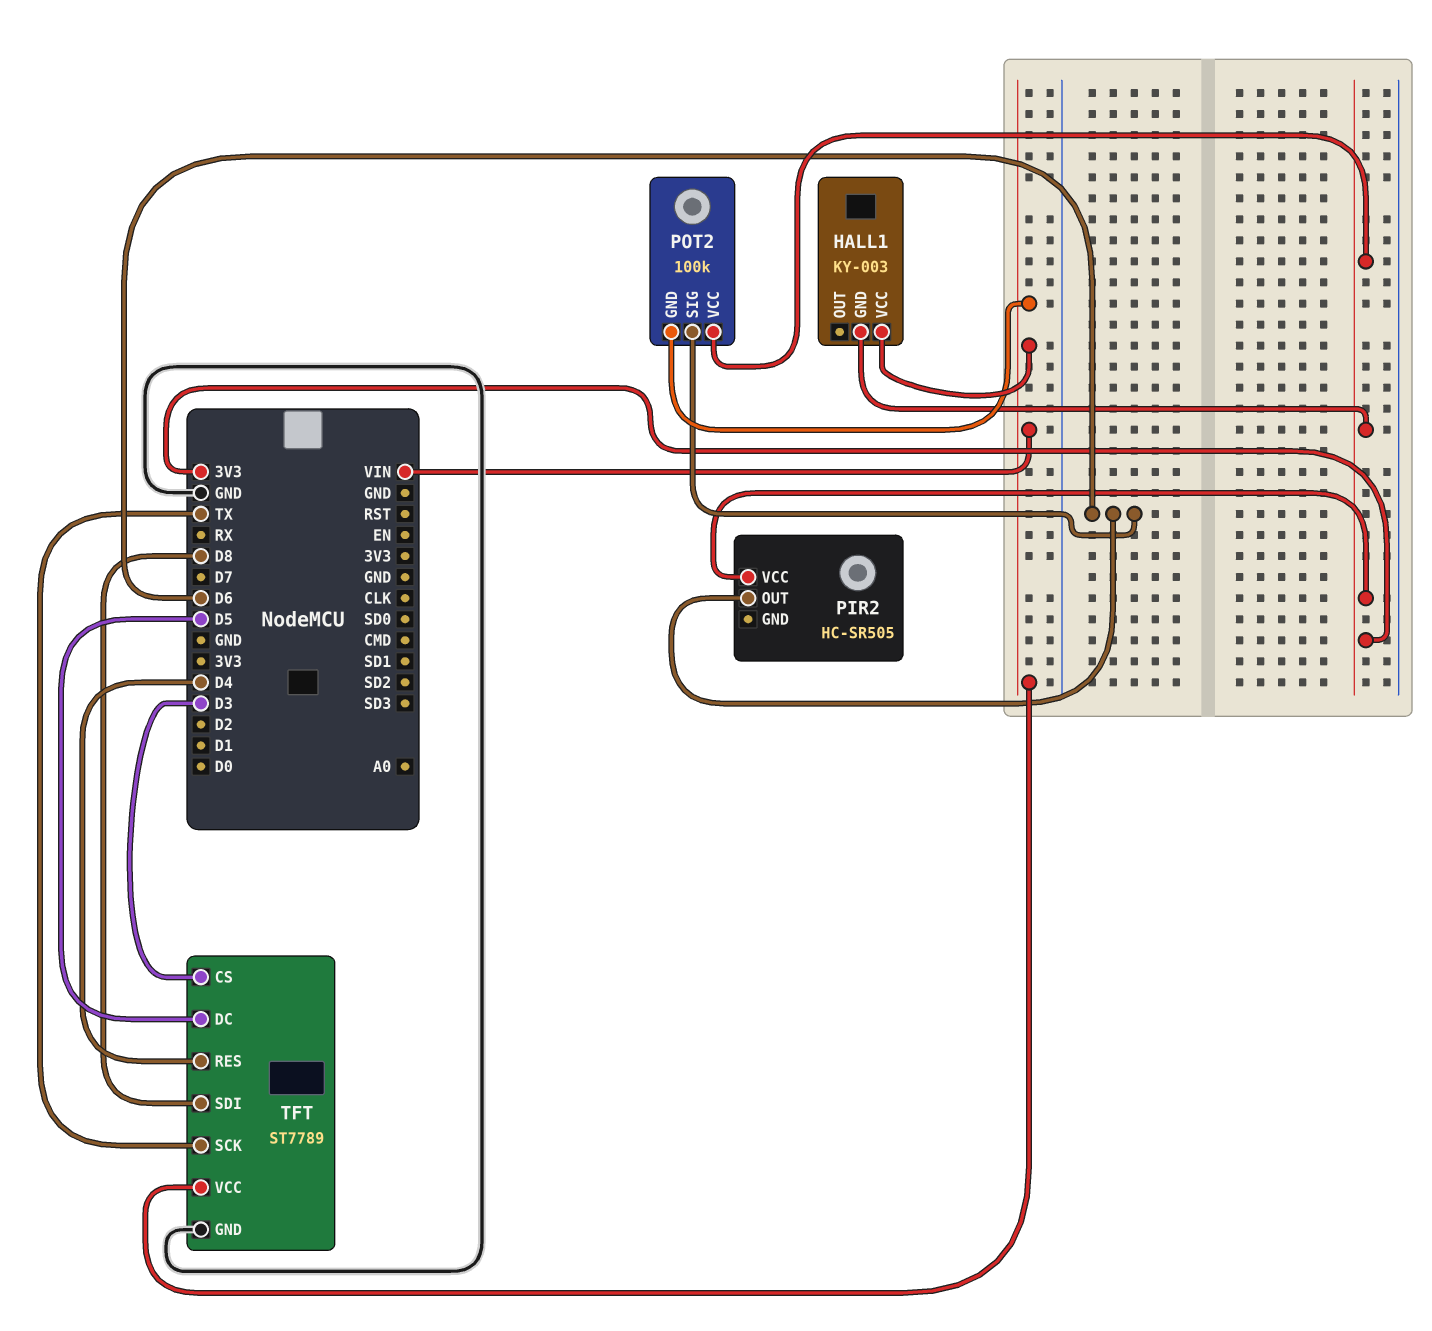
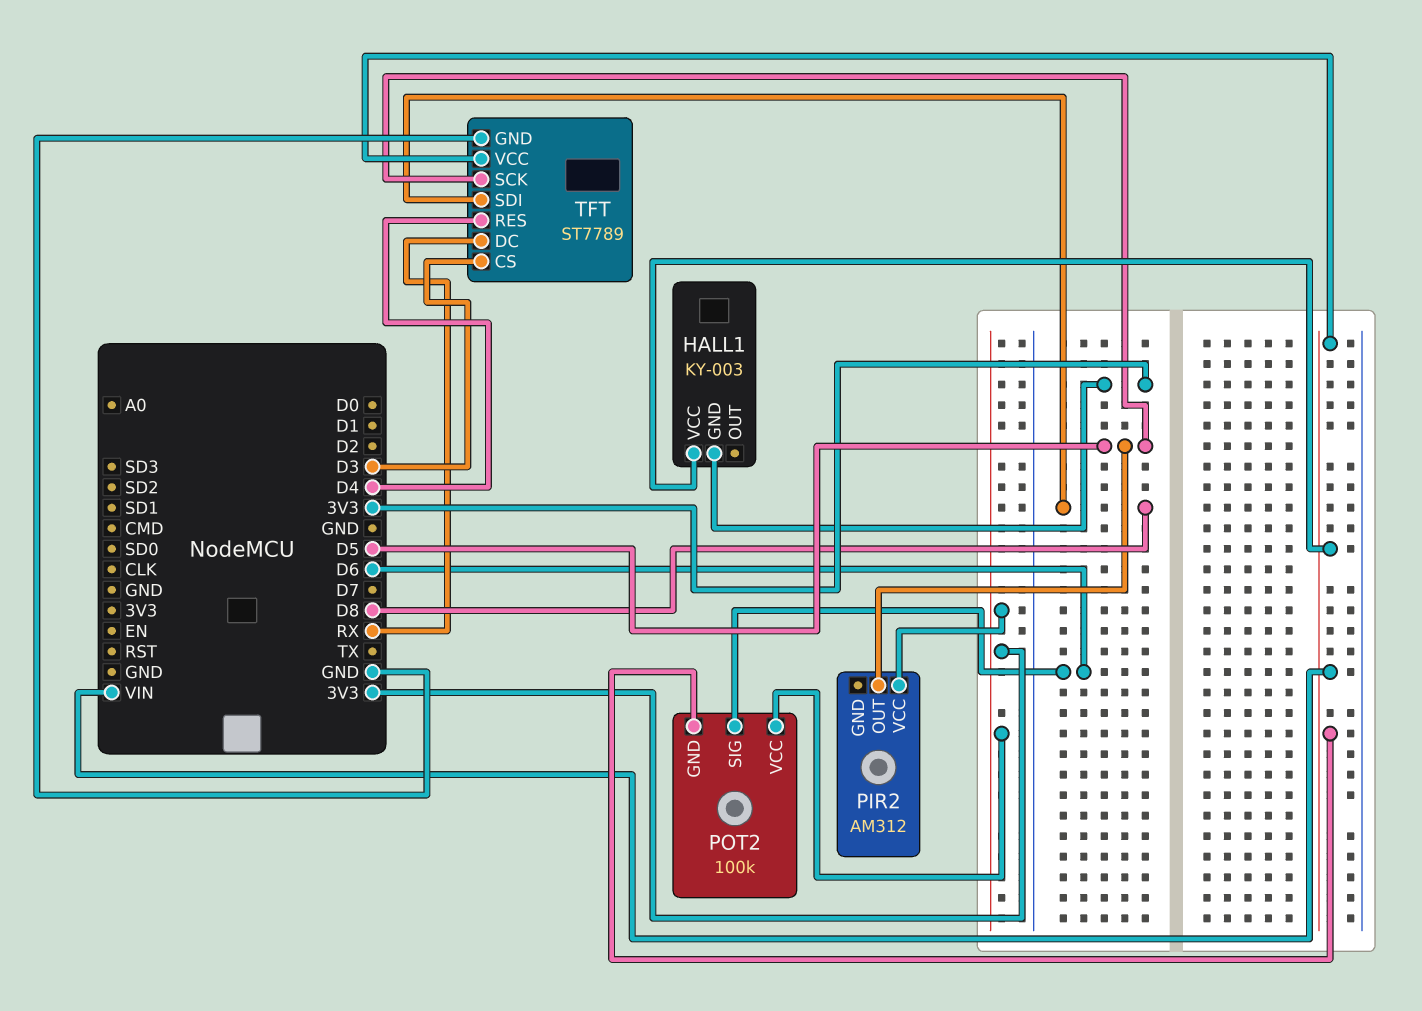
PIR2: HC-SR505 -> AM312
PIR2 pin OUT: D6 -> D5
TFT pin DC: D5 -> RX
TFT pin SCK: TX -> D5

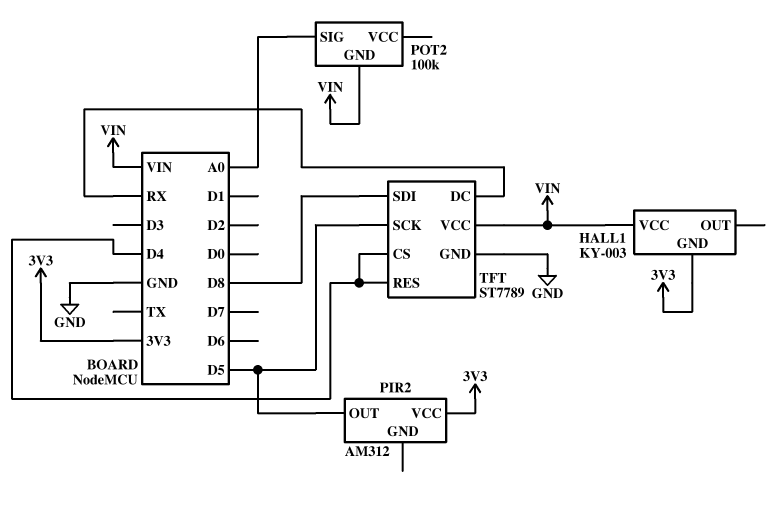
POT2 pin SIG: D6 -> A0
POT2 pin VCC: 3V3 -> none
TFT pin CS: D3 -> D4

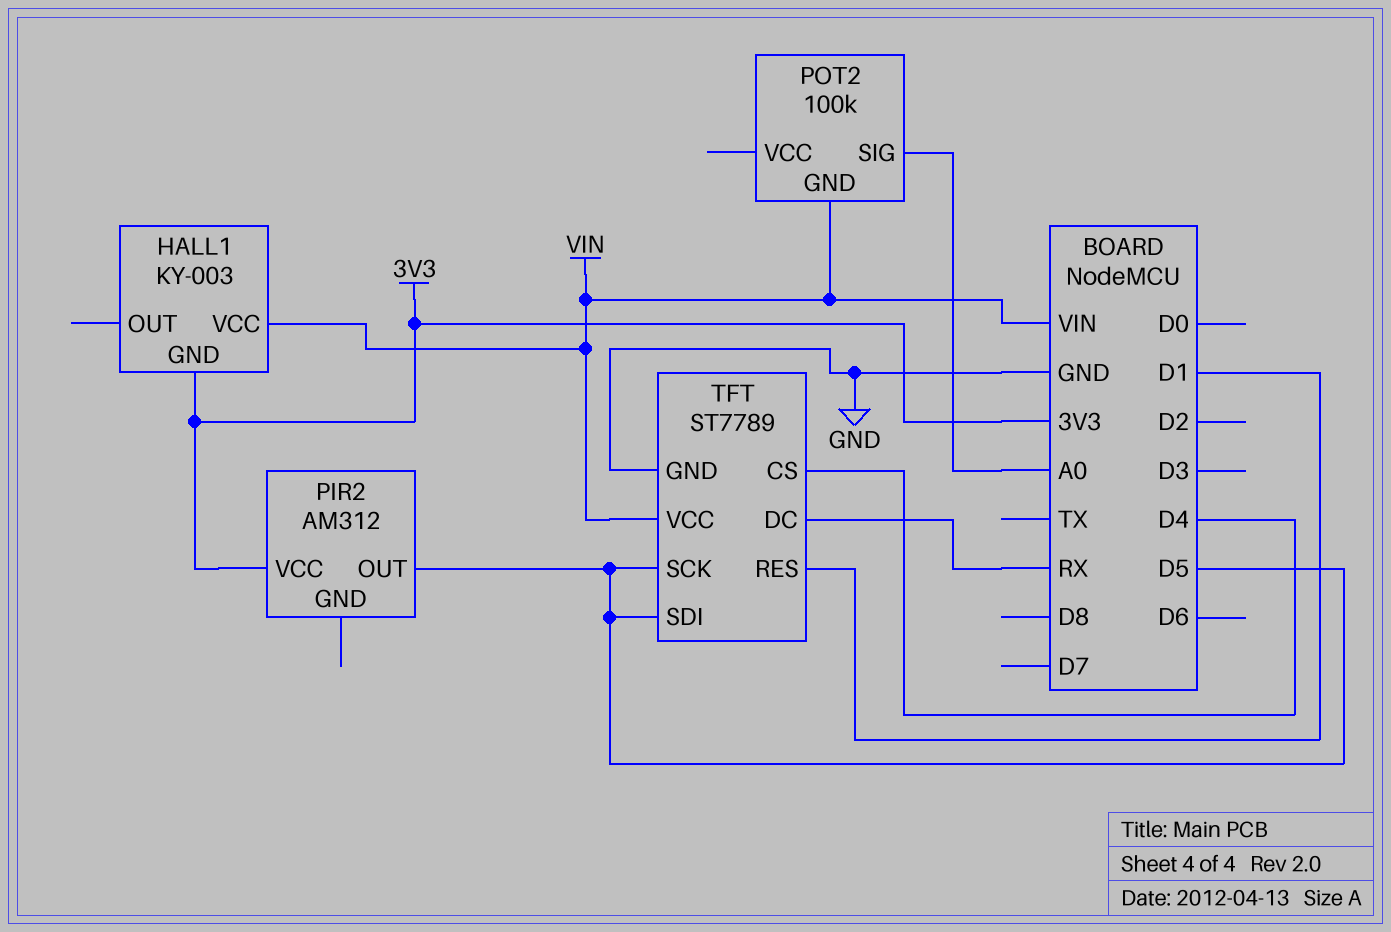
TFT pin RES: D4 -> D1
TFT pin SDI: D8 -> D5

